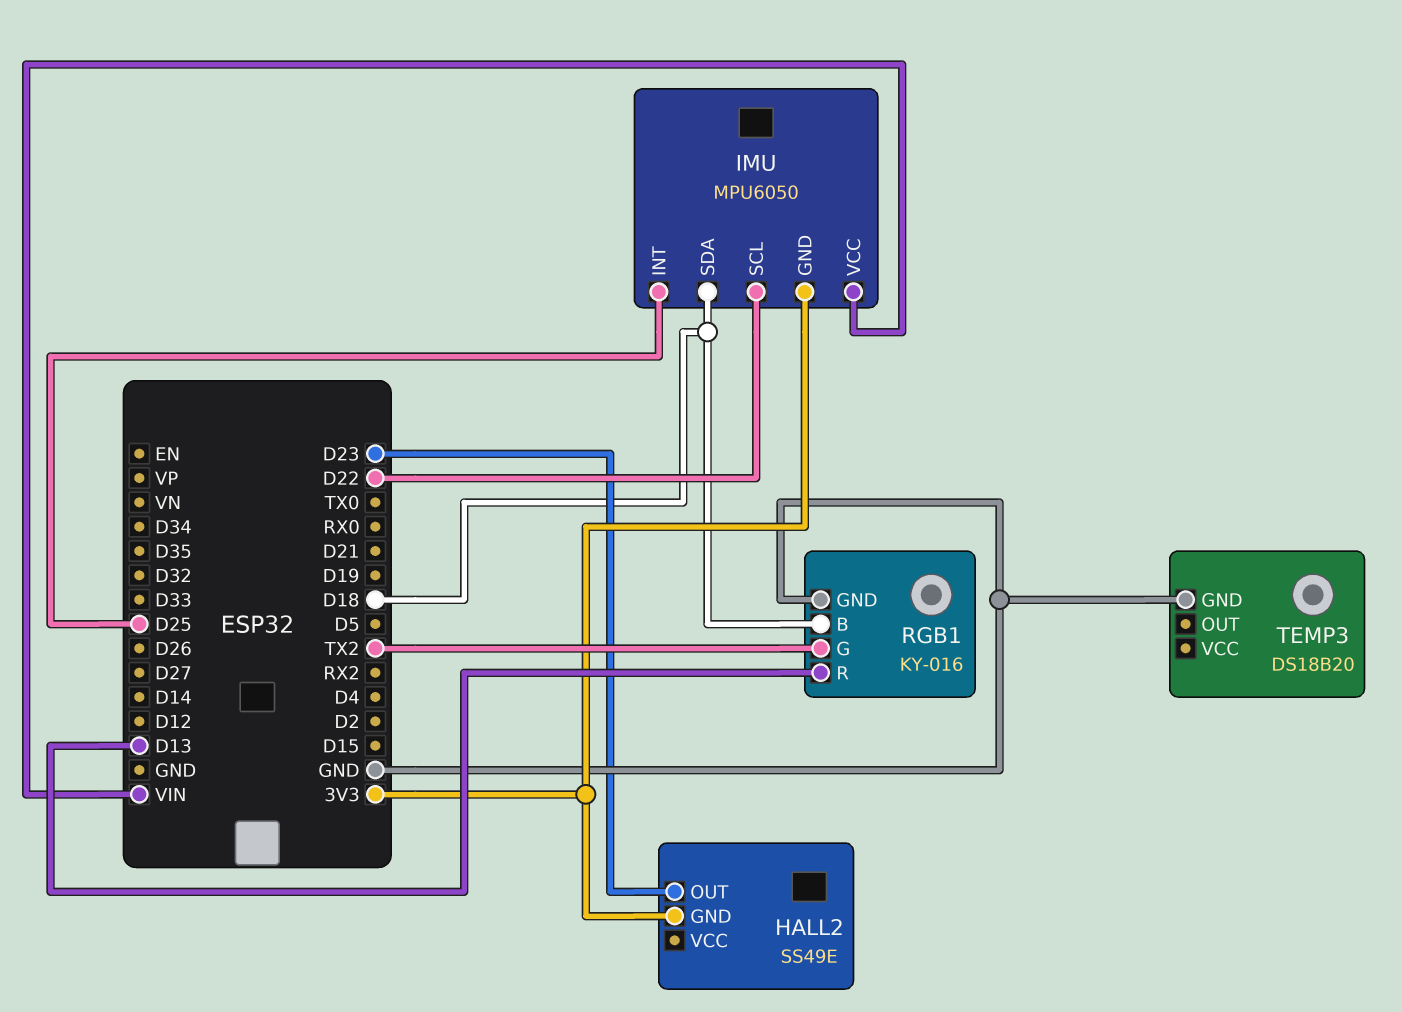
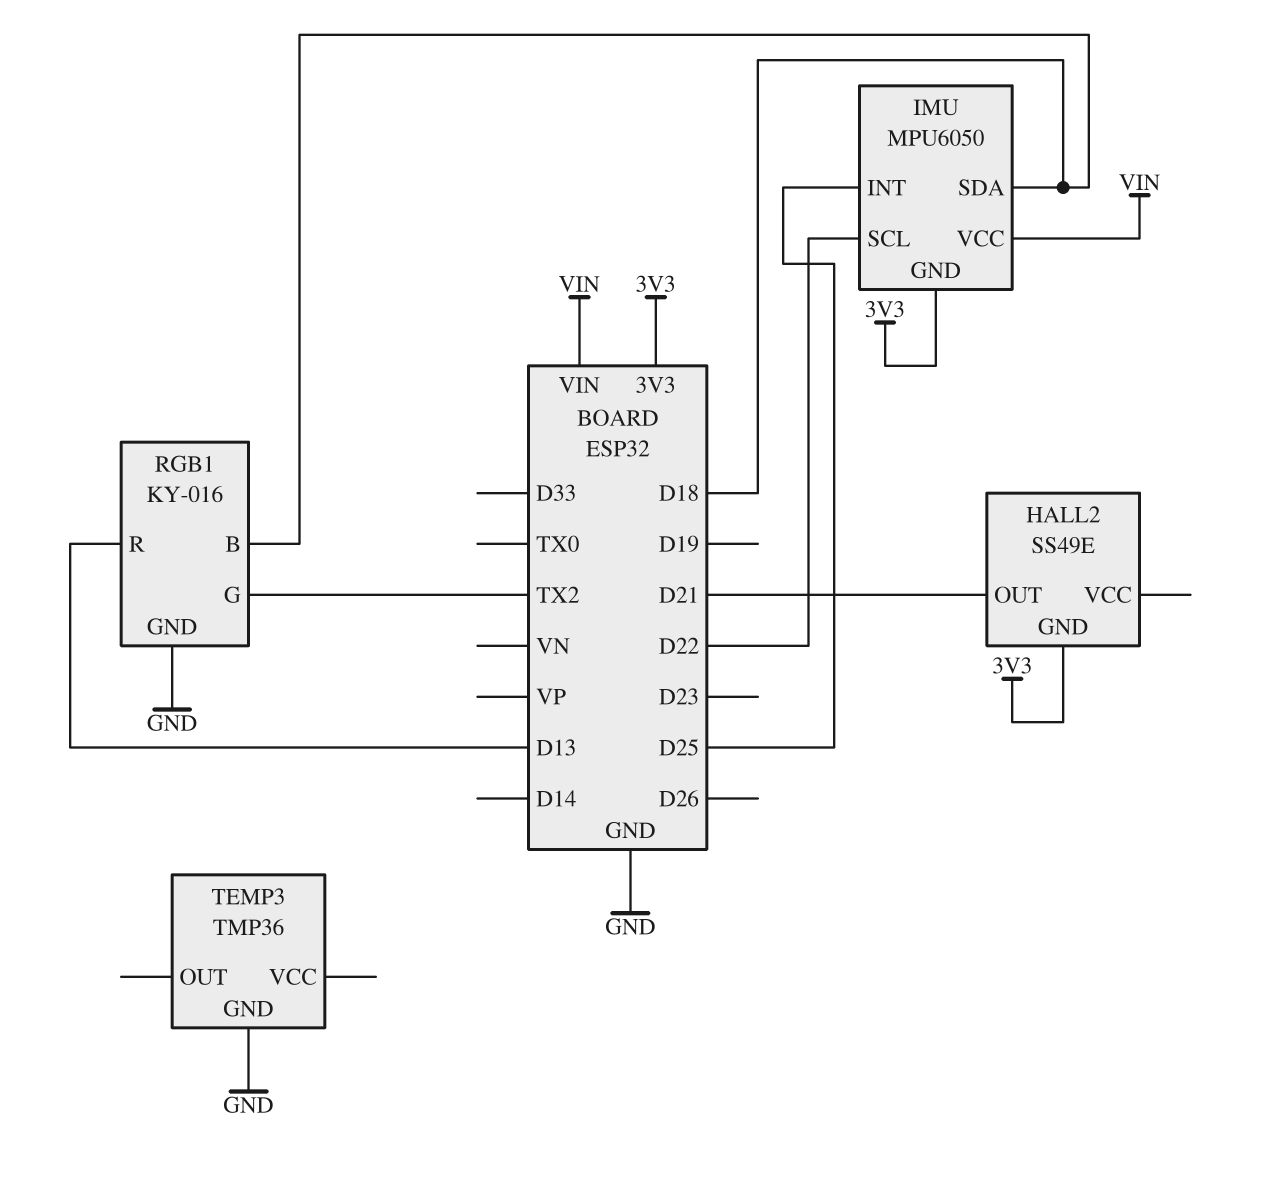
HALL2 pin OUT: D23 -> D21
TEMP3: DS18B20 -> TMP36

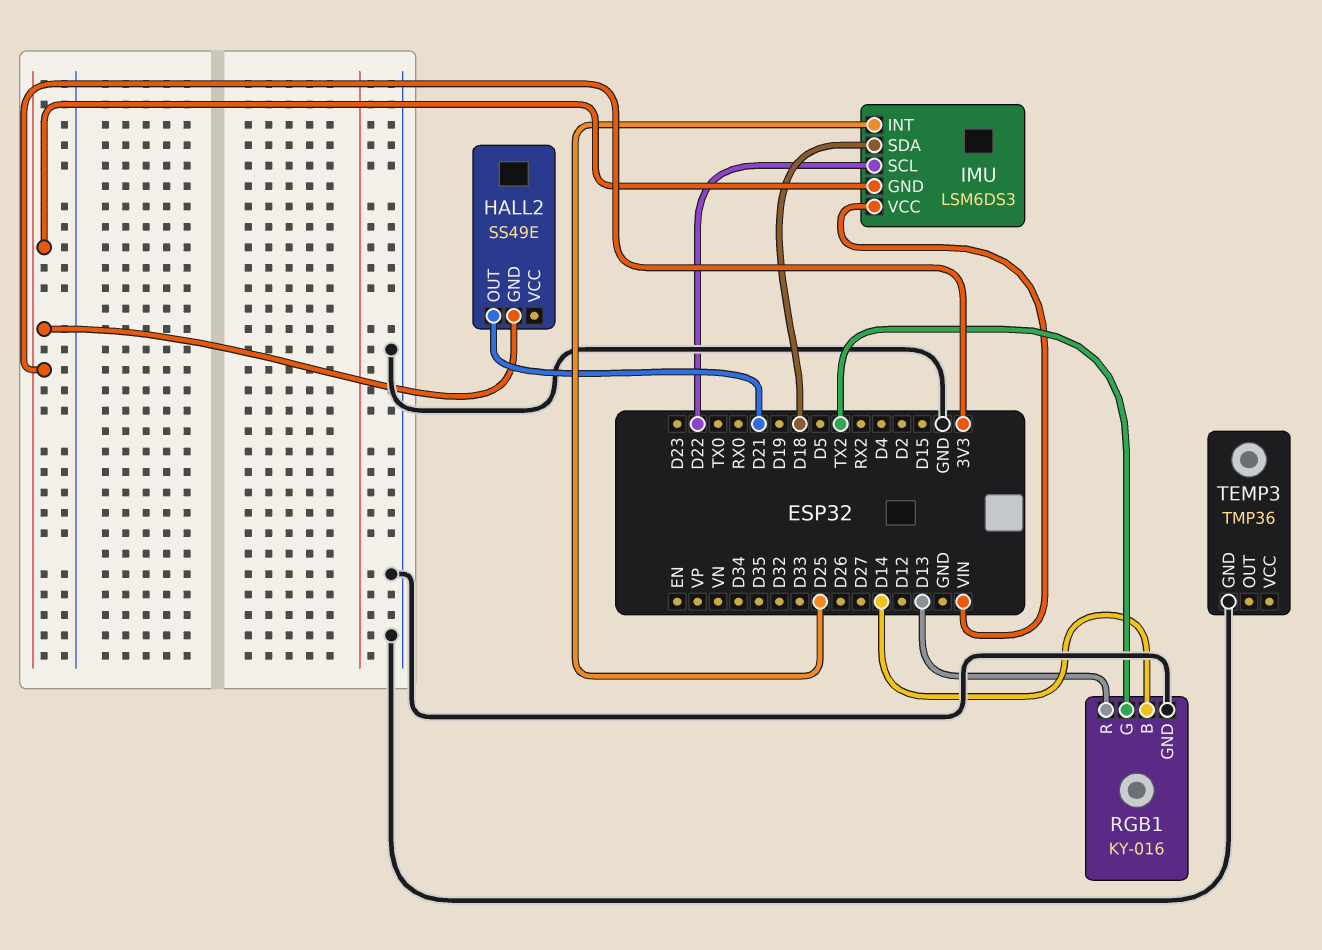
IMU: MPU6050 -> LSM6DS3
RGB1 pin B: D18 -> D14

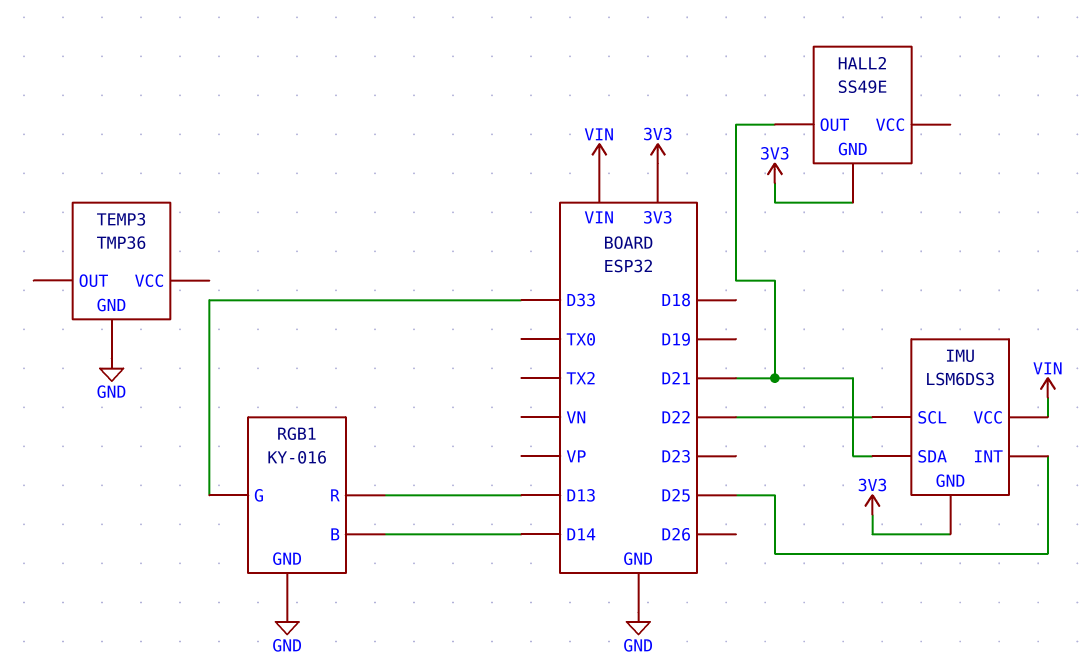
IMU pin SDA: D18 -> D21
RGB1 pin G: TX2 -> D33

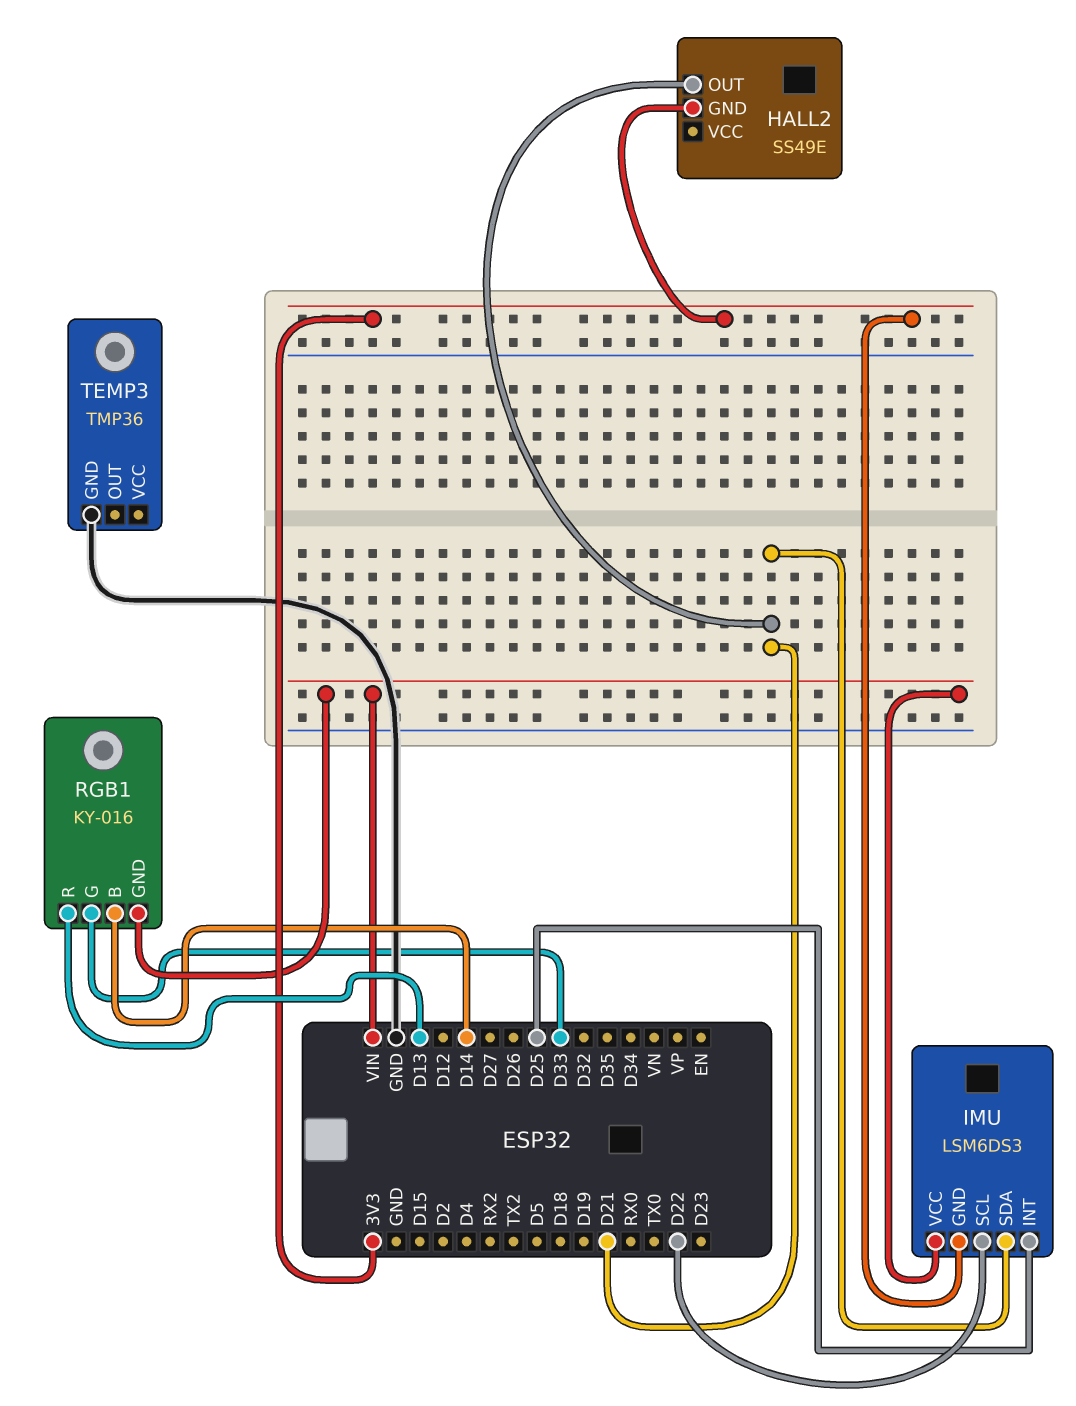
RGB1 pin GND: GND -> VIN

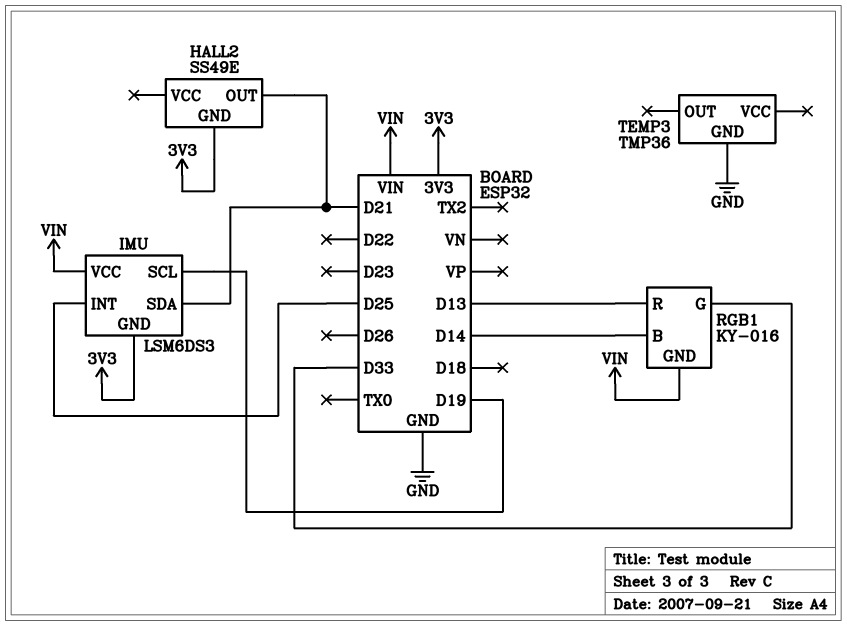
IMU pin SCL: D22 -> D19

